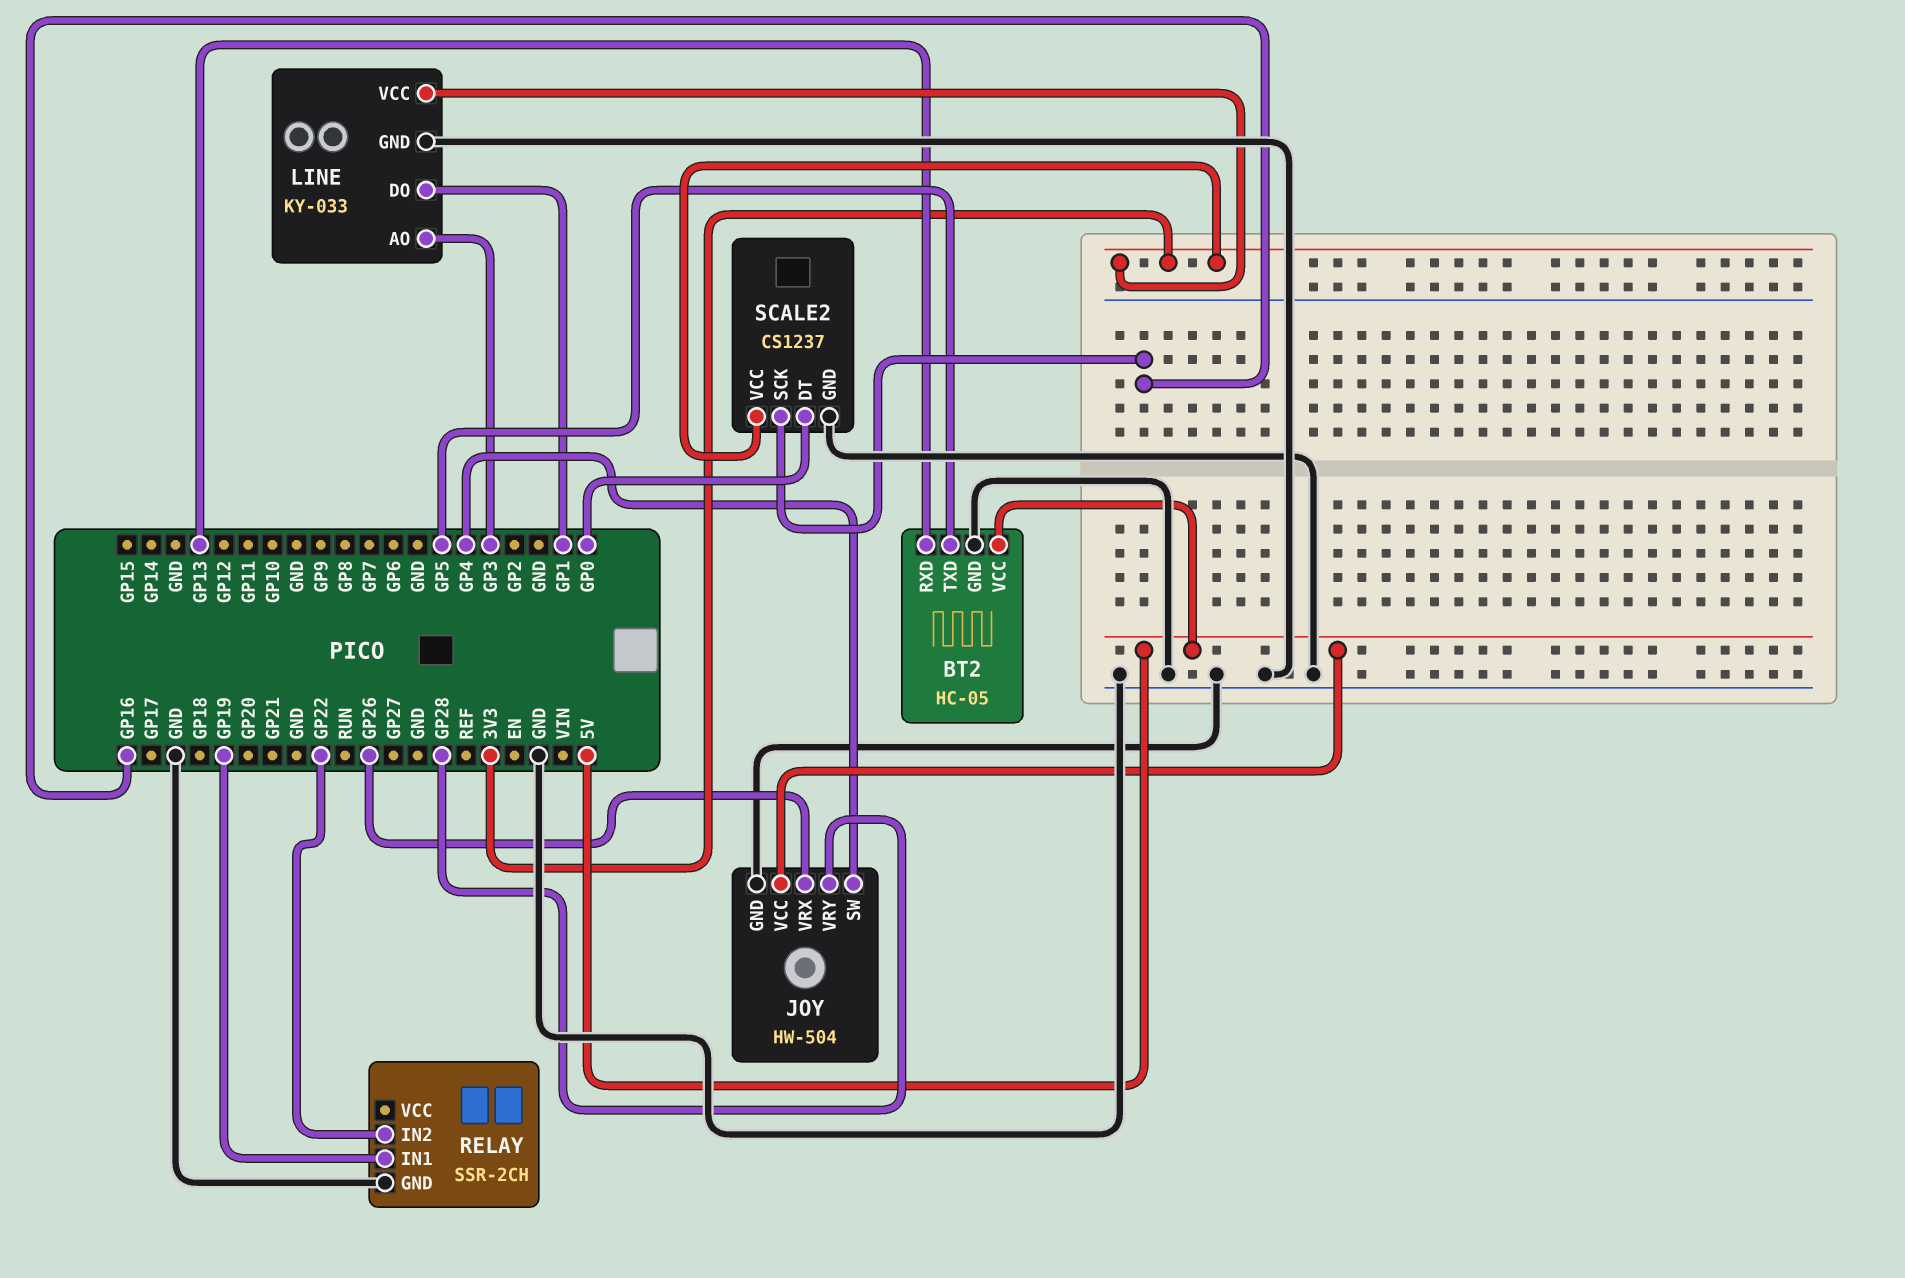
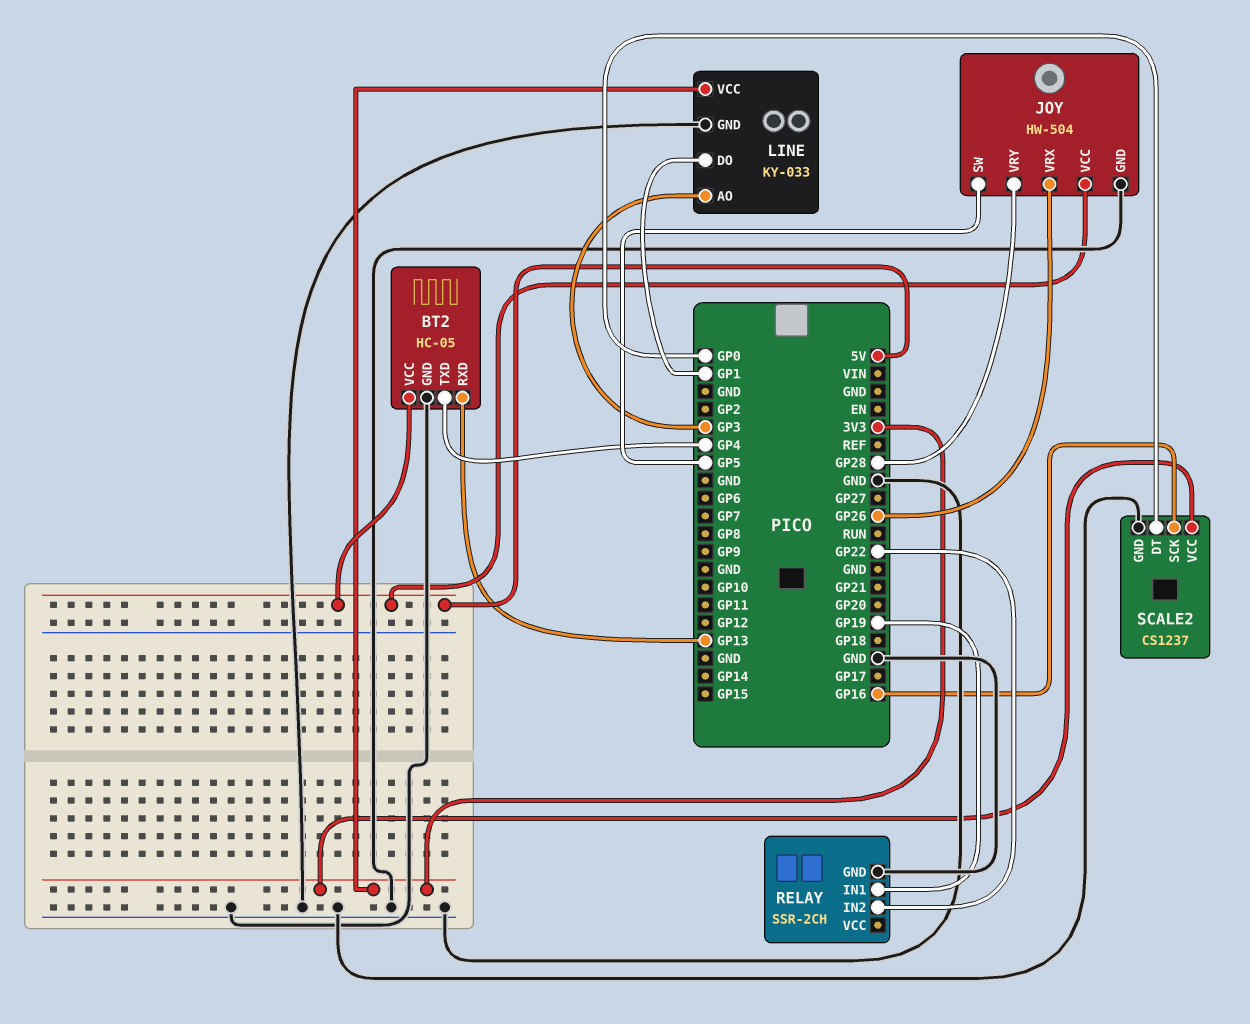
BT2 pin TXD: GP5 -> GP4
JOY pin SW: GP4 -> GP5

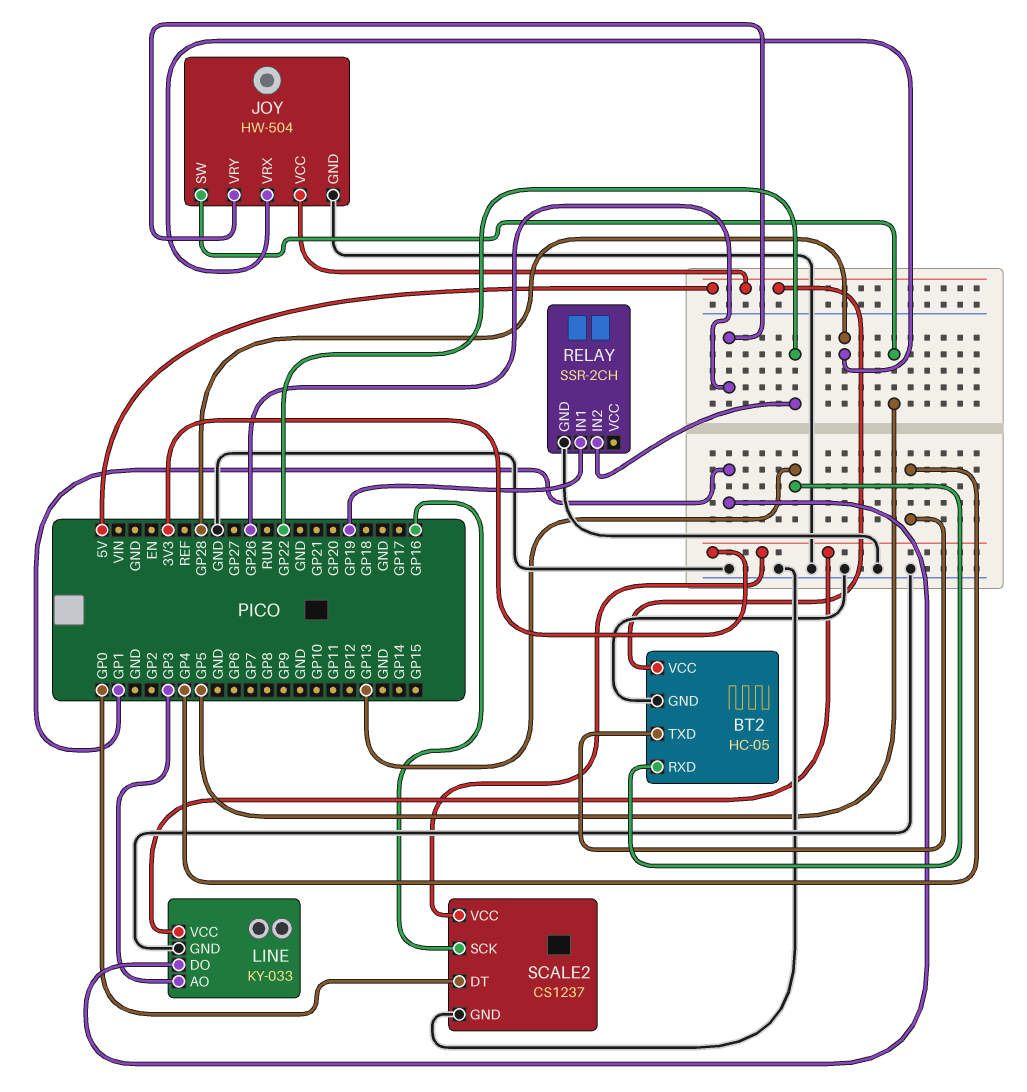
JOY pin VRX: GP26 -> GP28
JOY pin VRY: GP28 -> GP26

